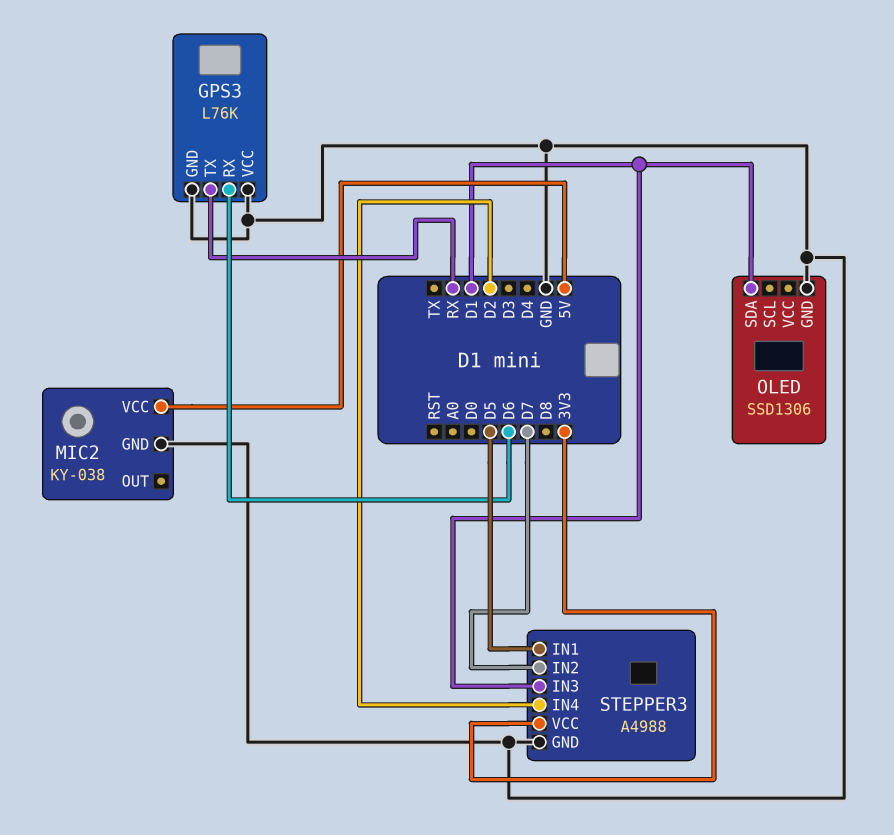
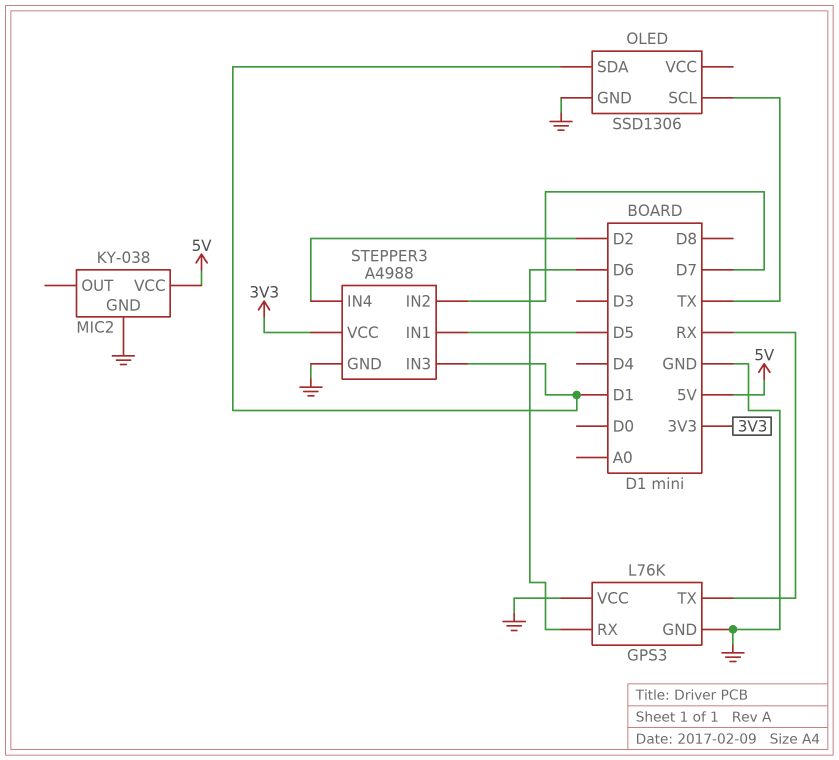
OLED pin SCL: none -> TX

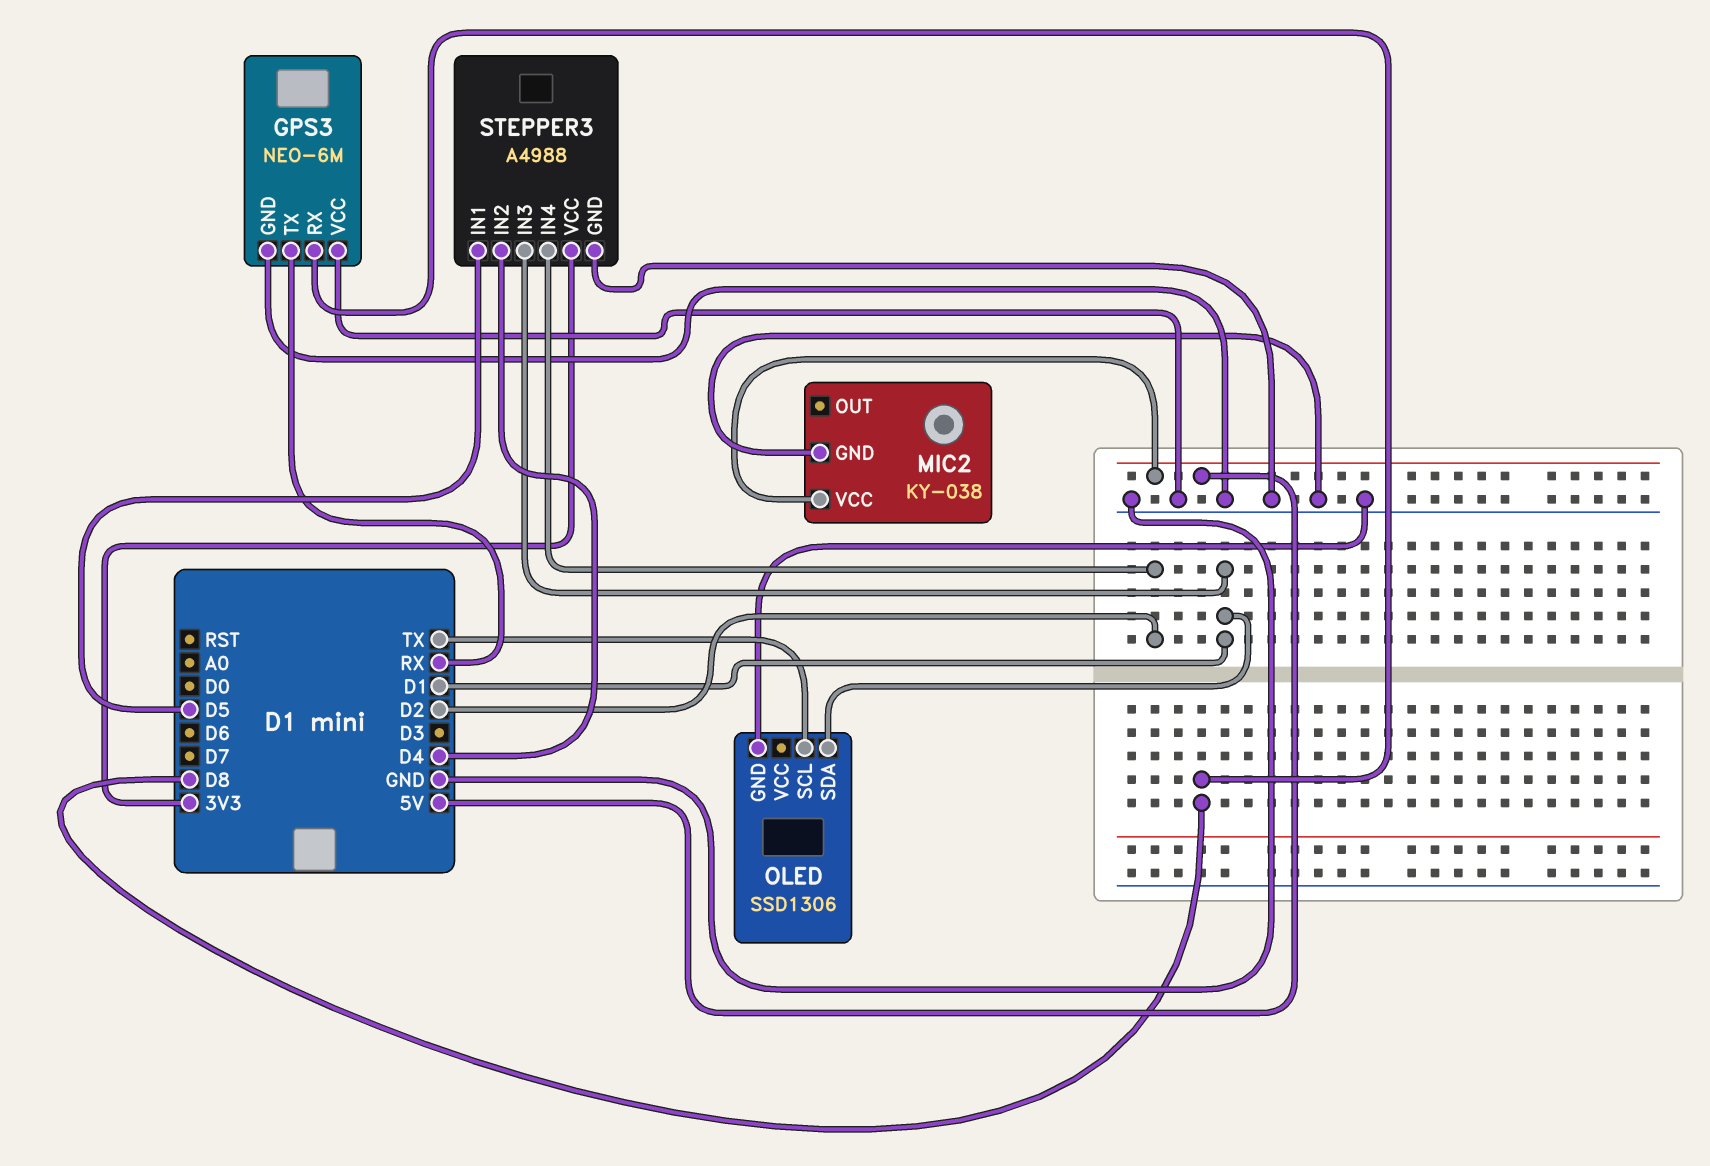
GPS3: L76K -> NEO-6M
GPS3 pin RX: D6 -> D8
STEPPER3 pin IN2: D7 -> D4

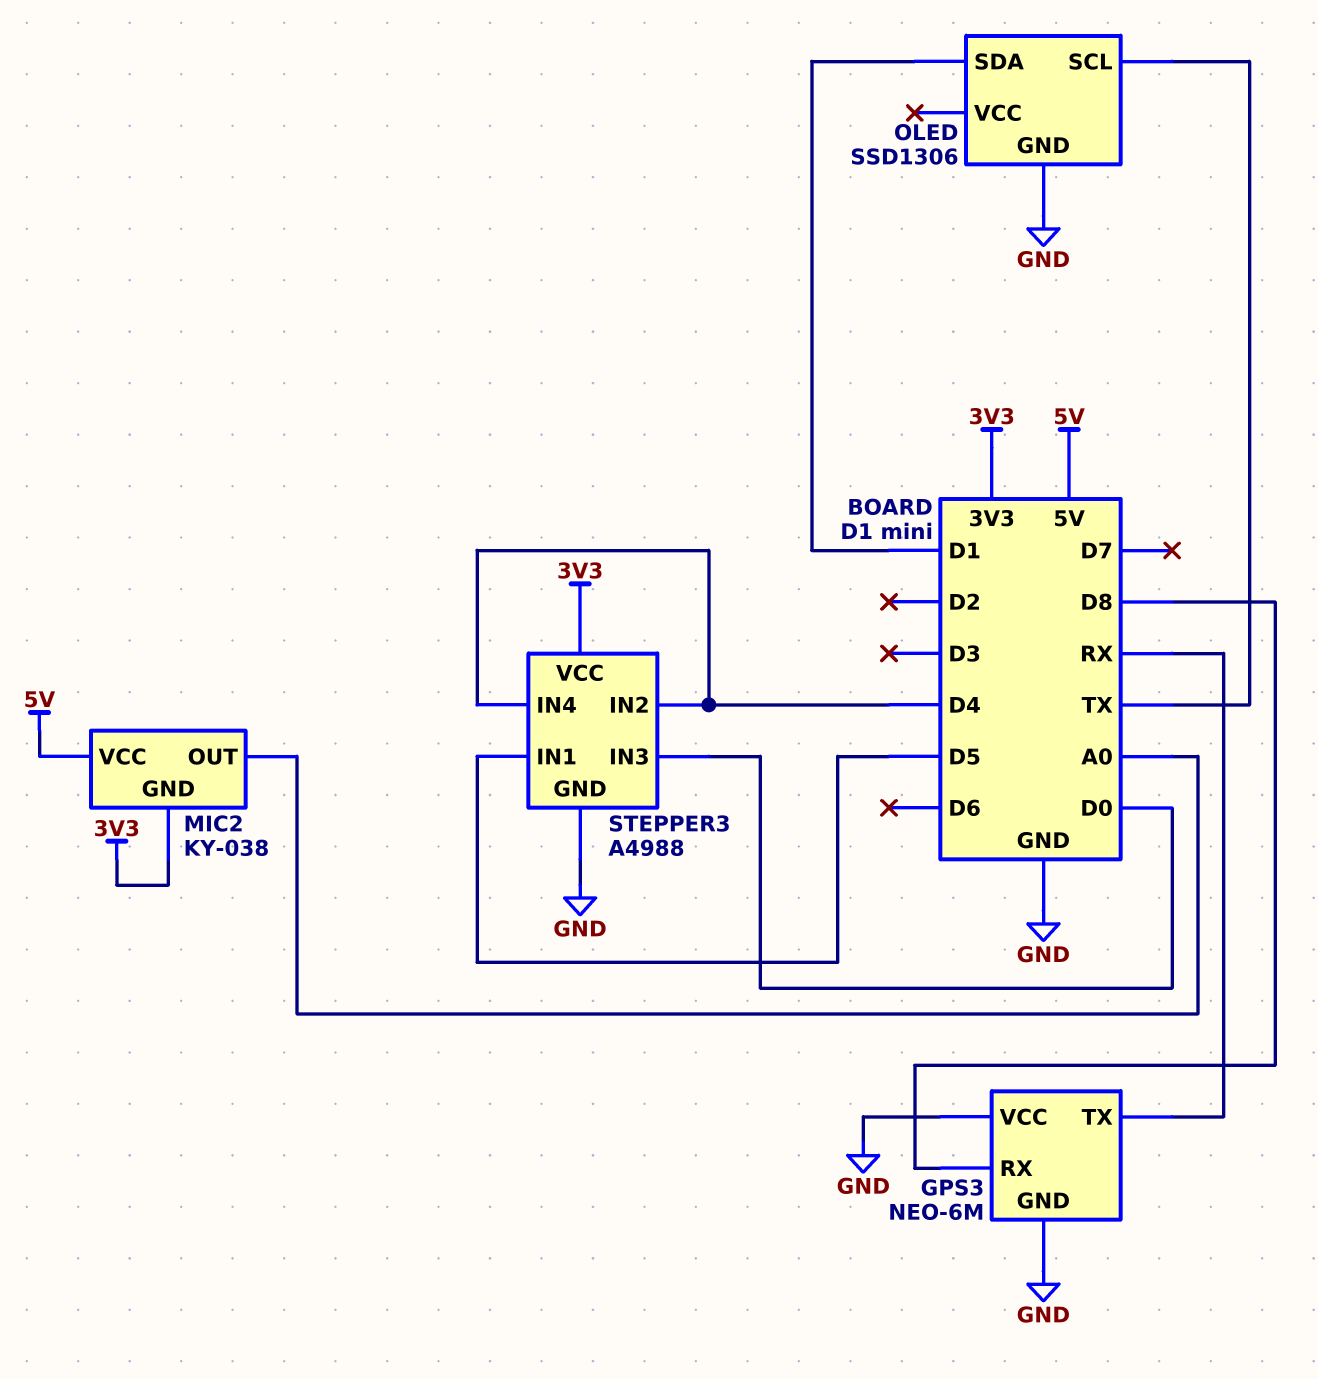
MIC2 pin GND: GND -> 3V3
MIC2 pin OUT: none -> A0
STEPPER3 pin IN3: D1 -> D0
STEPPER3 pin IN4: D2 -> D4

